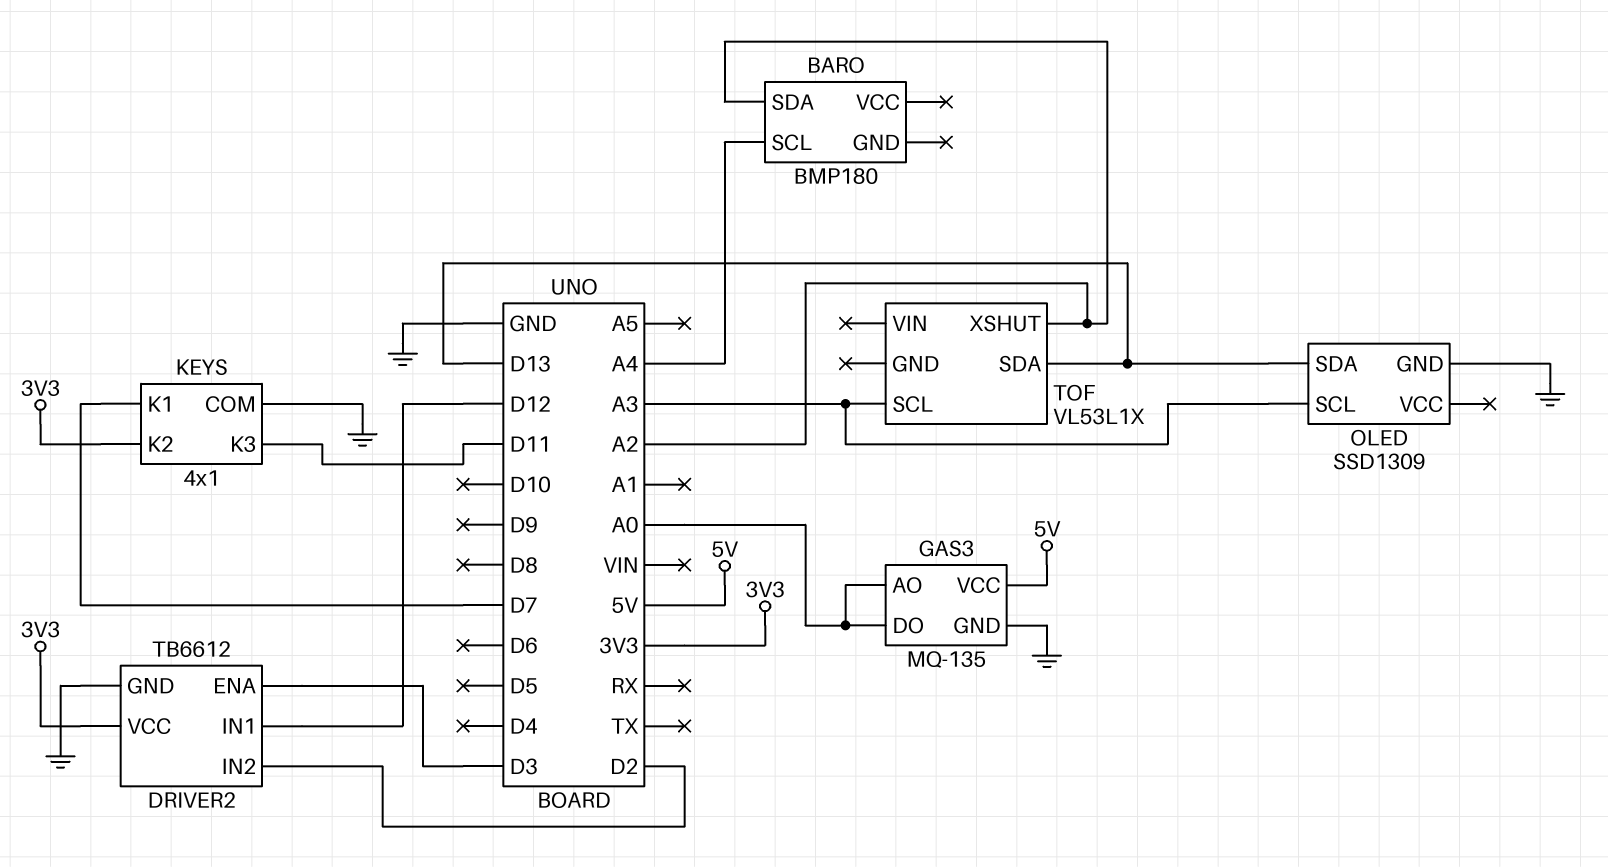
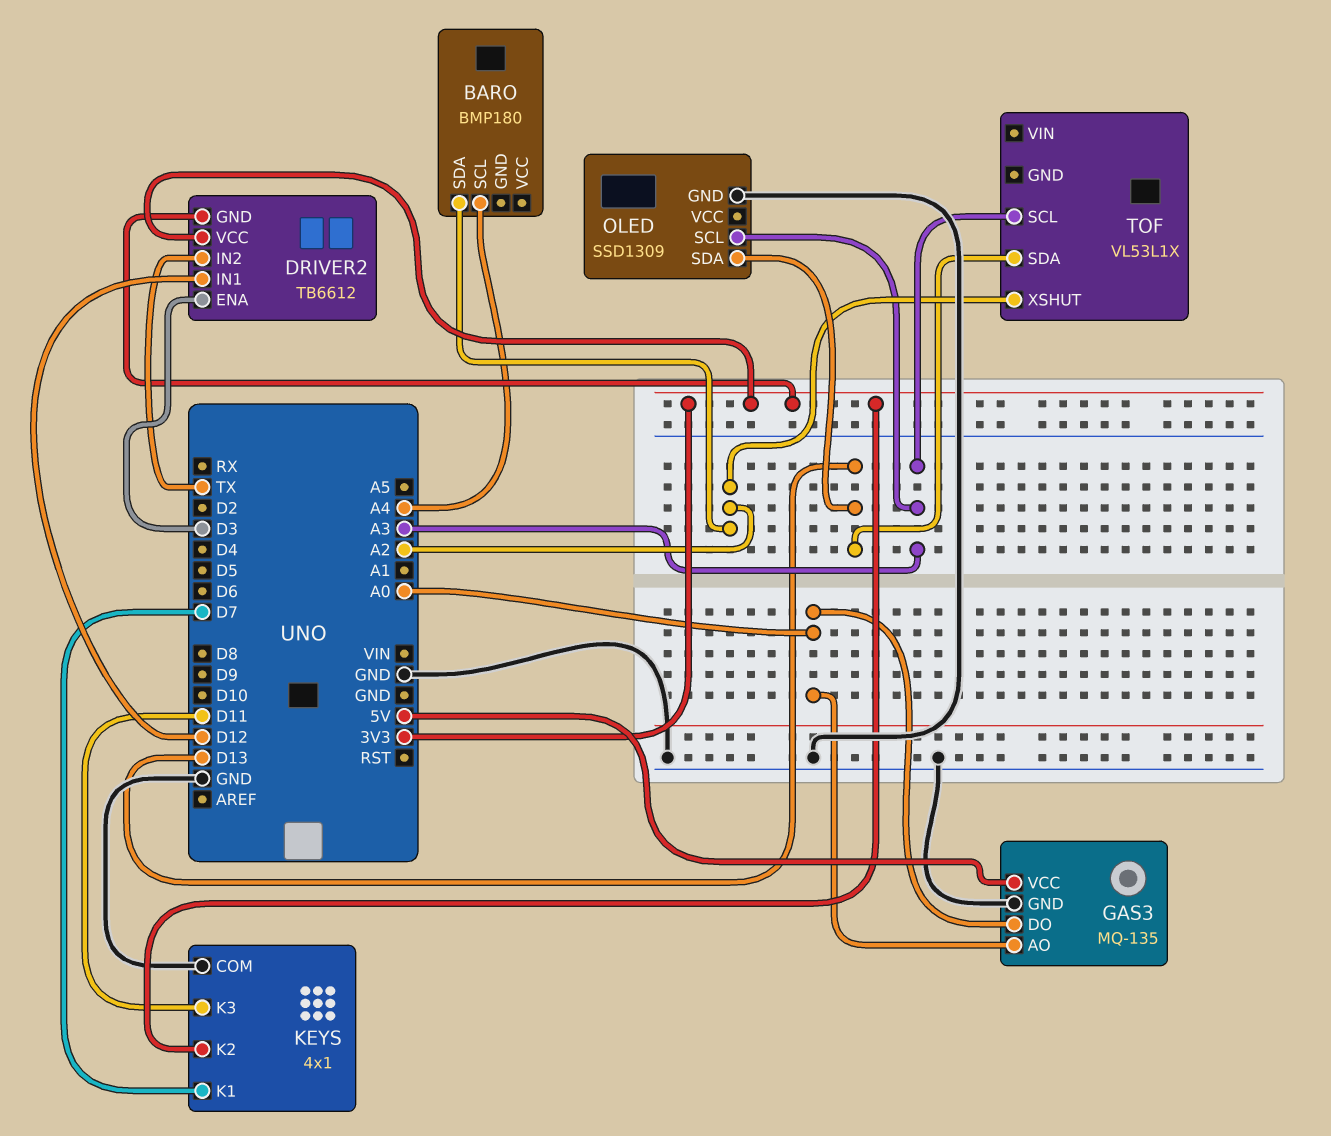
DRIVER2 pin GND: GND -> 3V3
DRIVER2 pin IN2: D2 -> TX

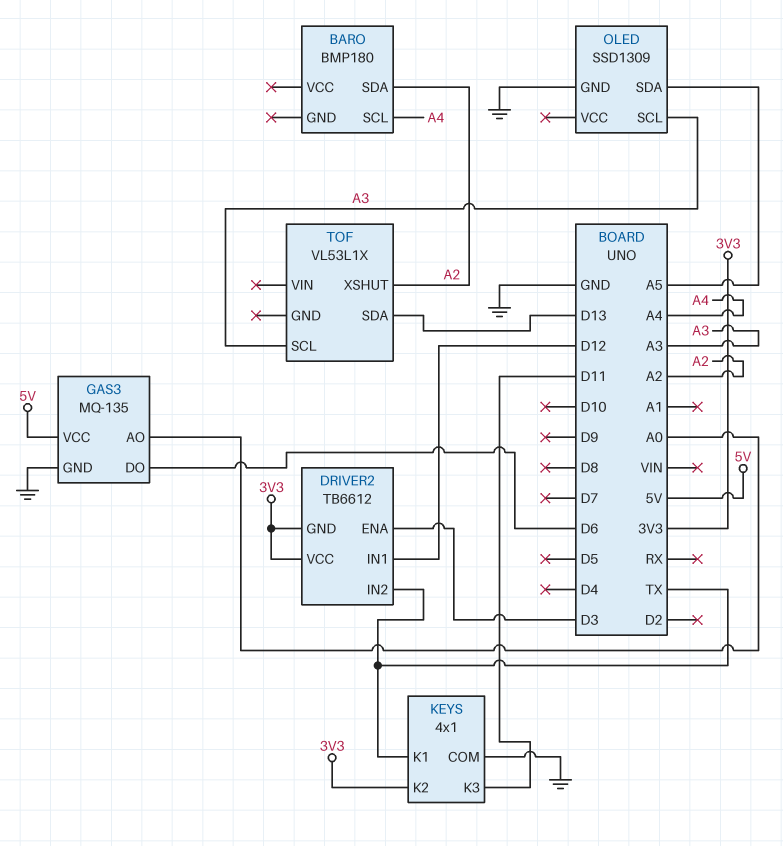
GAS3 pin DO: A0 -> D6
KEYS pin K1: D7 -> TX
OLED pin SDA: D13 -> A5

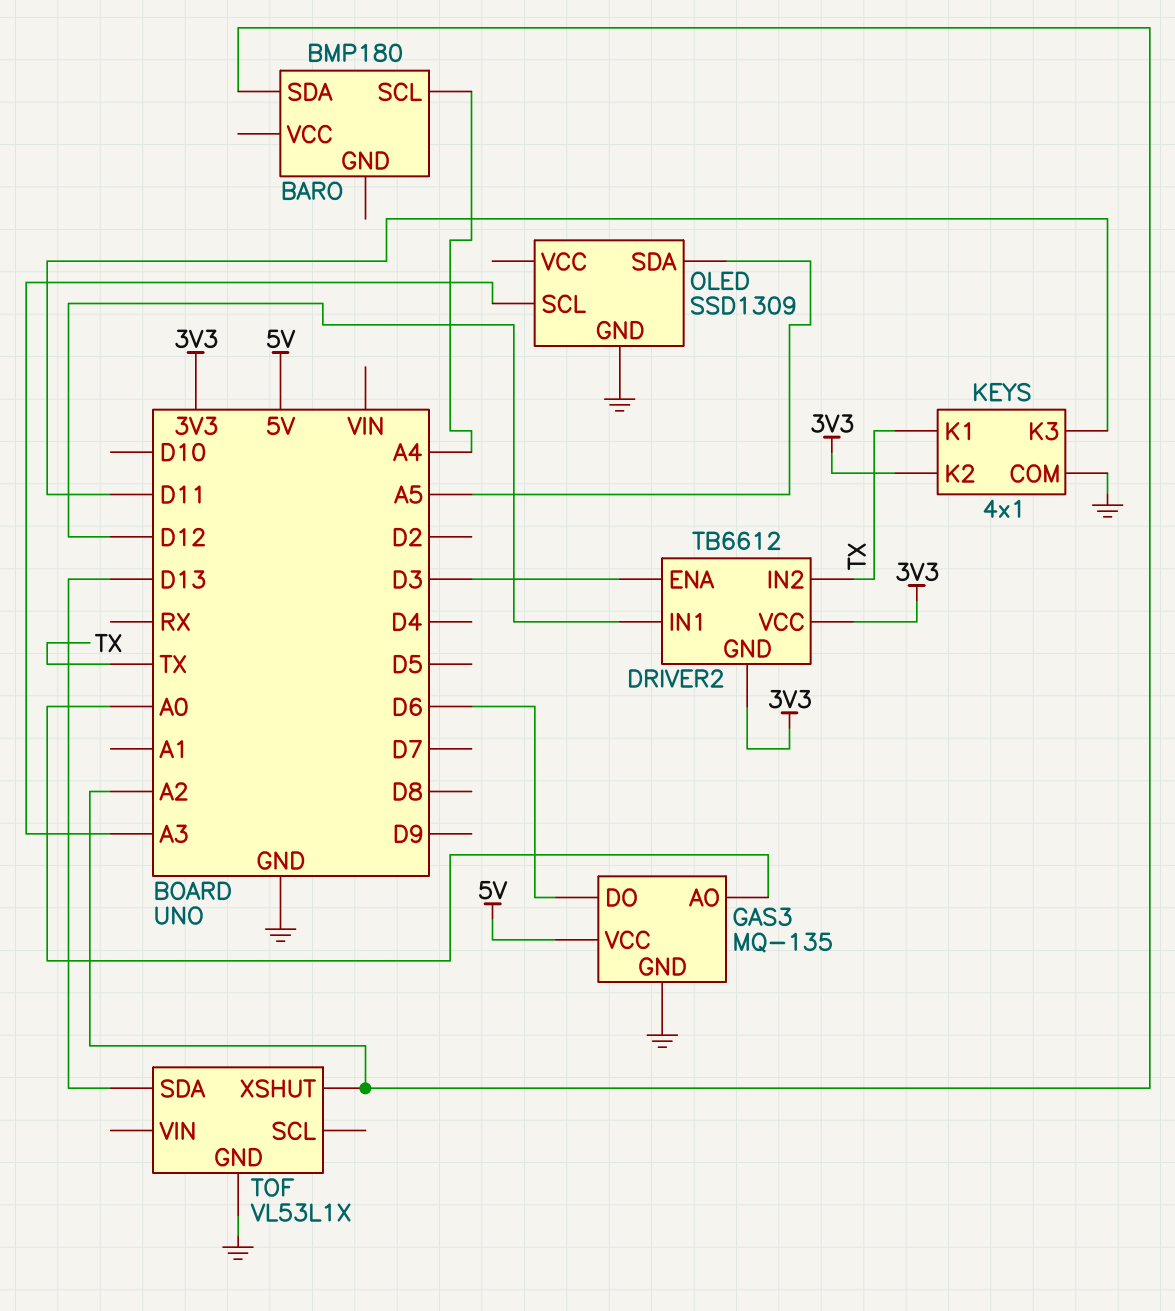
TOF pin GND: none -> GND
TOF pin SCL: A3 -> none

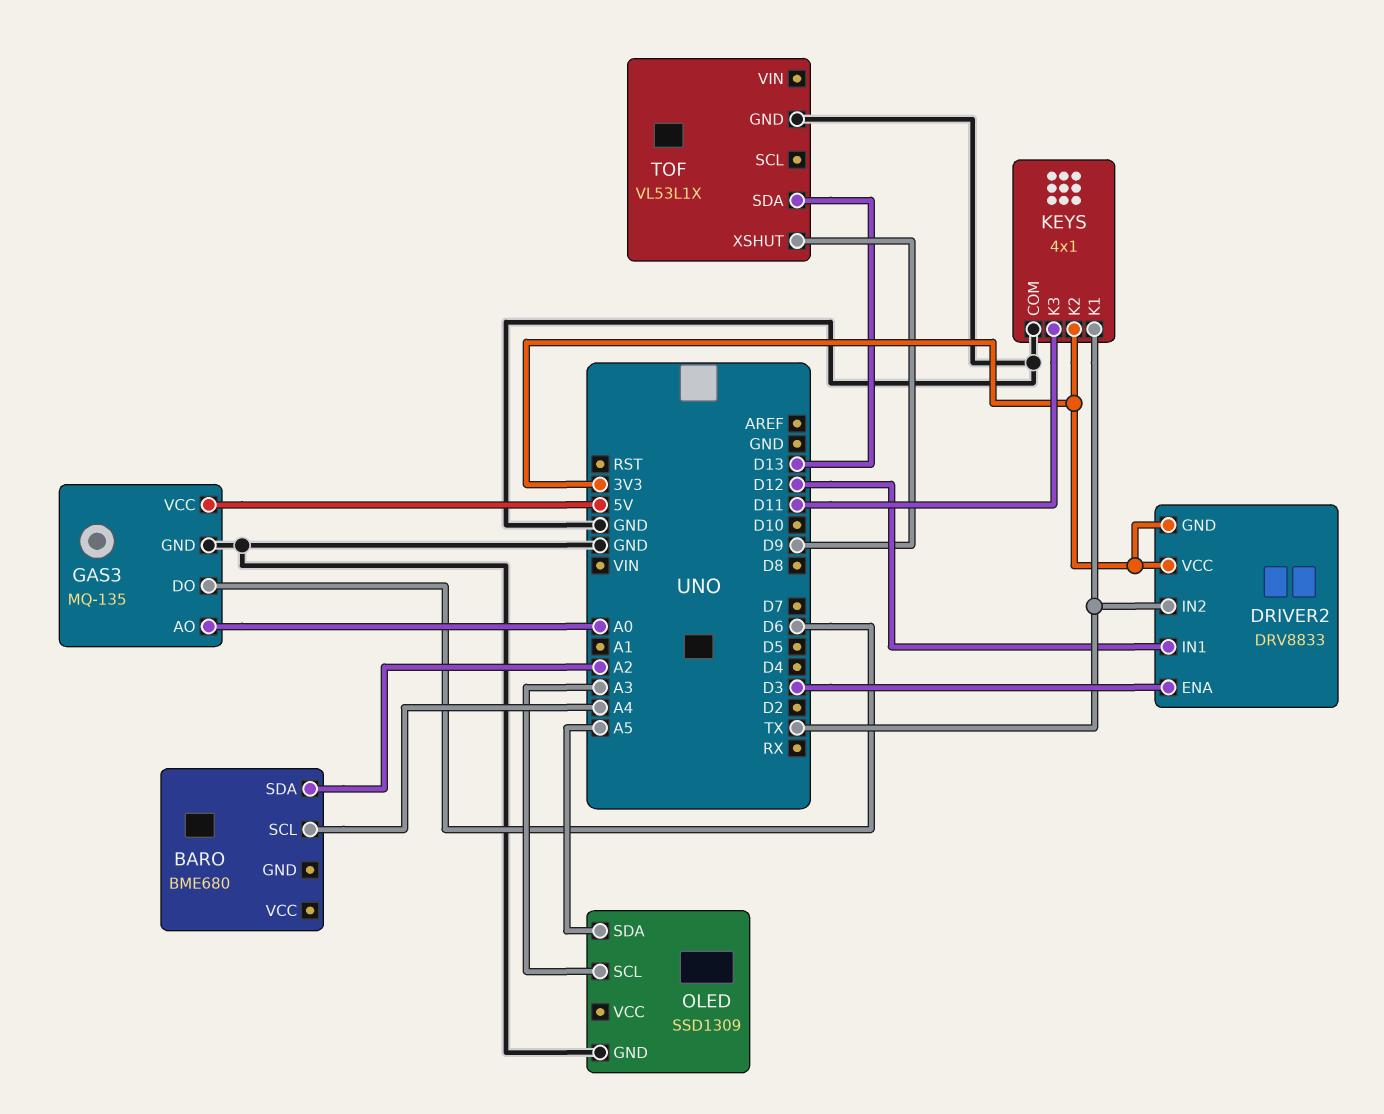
BARO: BMP180 -> BME680
DRIVER2: TB6612 -> DRV8833
TOF pin XSHUT: A2 -> D9

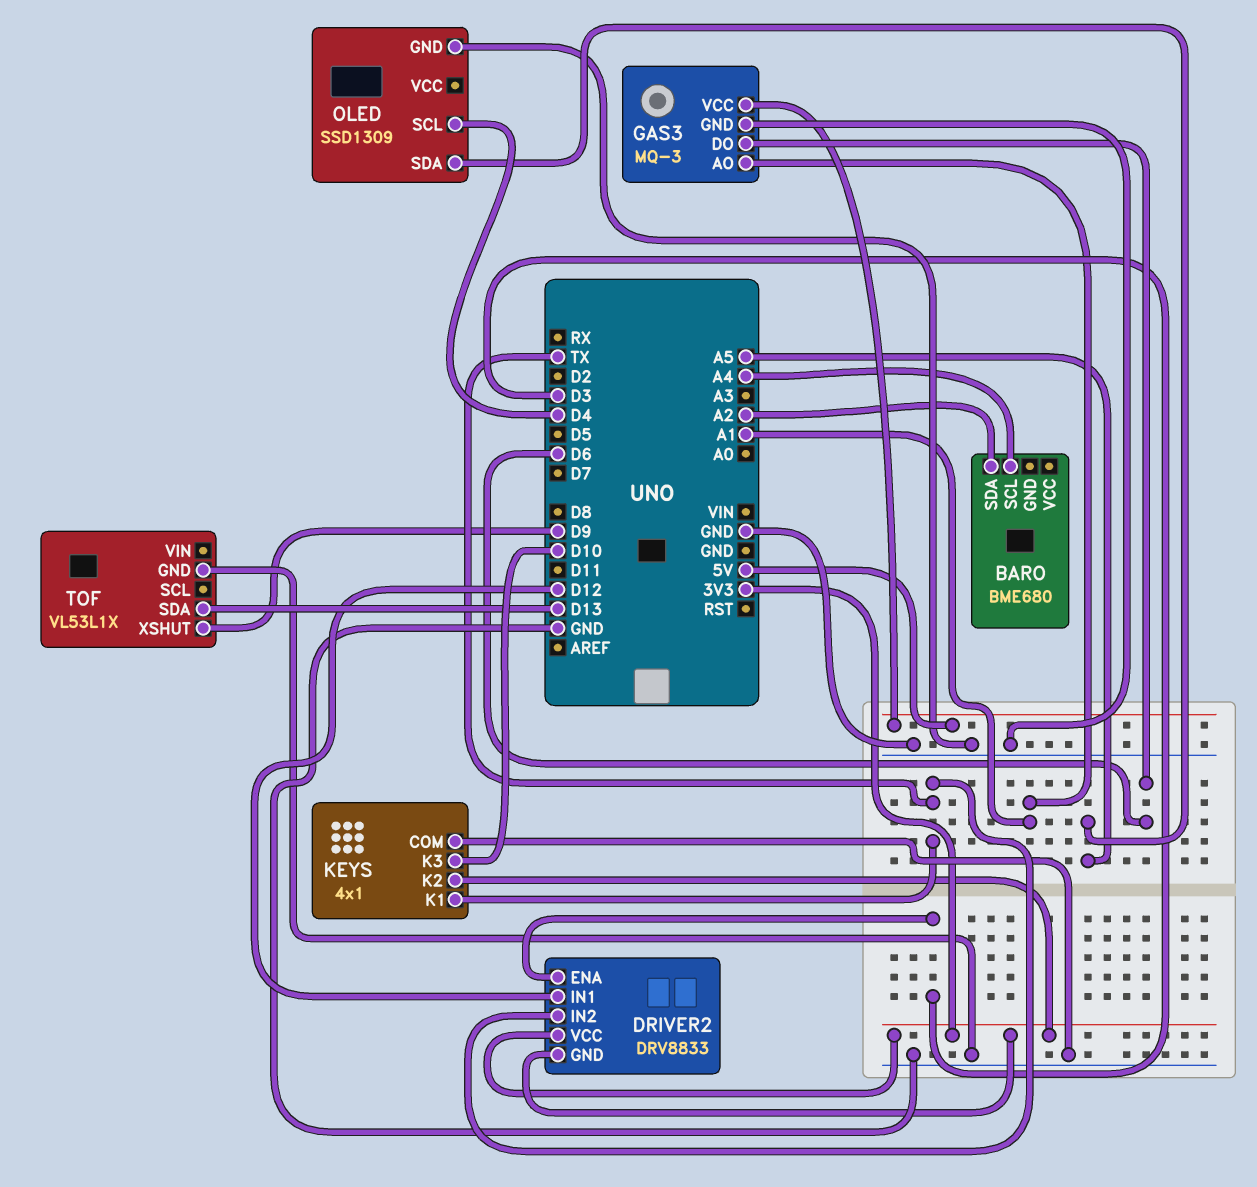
GAS3: MQ-135 -> MQ-3
GAS3 pin AO: A0 -> A1
KEYS pin K3: D11 -> D10
OLED pin SCL: A3 -> D4

